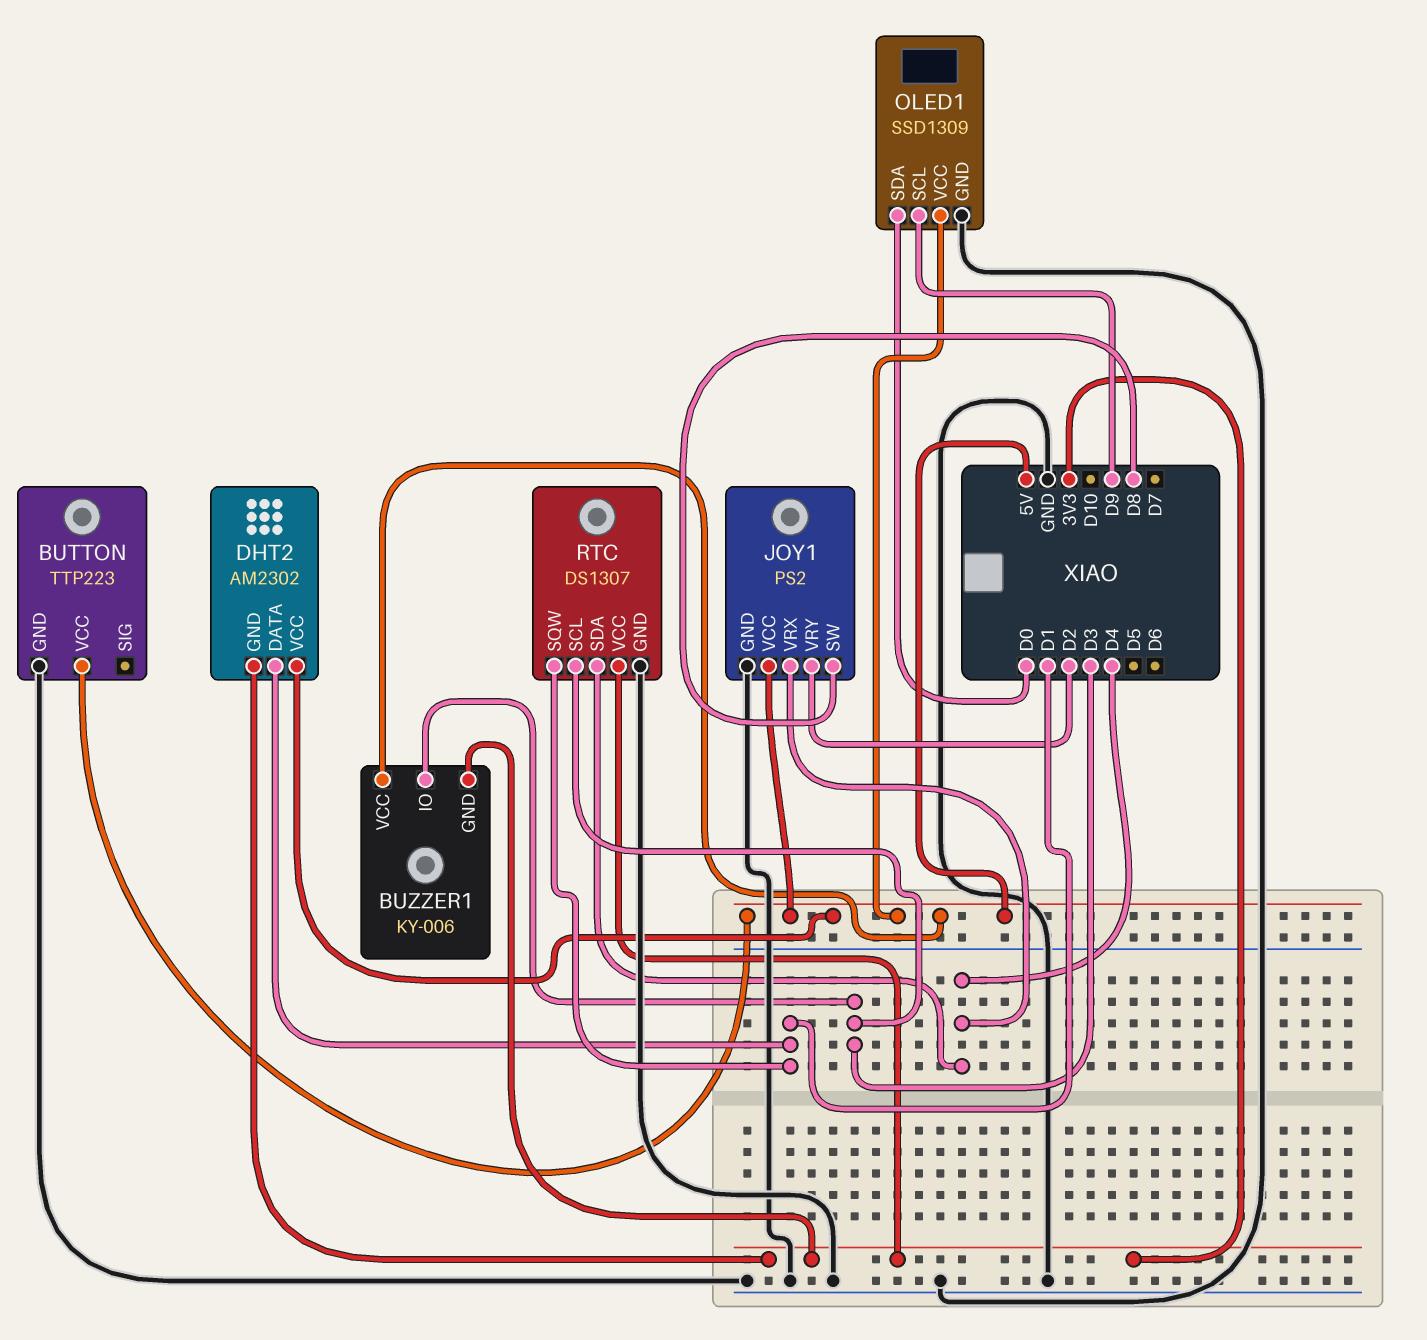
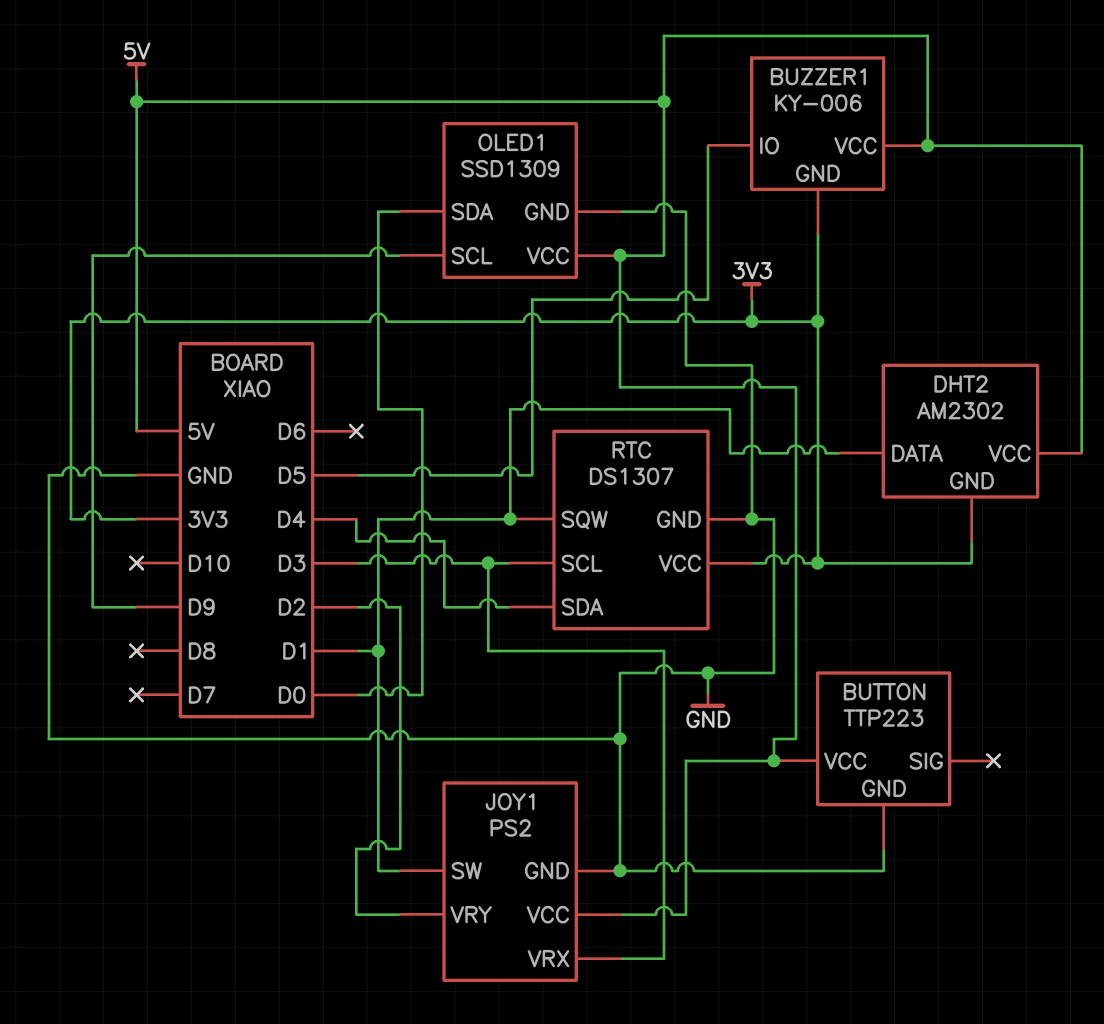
BUZZER1 pin IO: D3 -> D5
JOY1 pin SW: D8 -> D1
JOY1 pin VRX: D4 -> D3

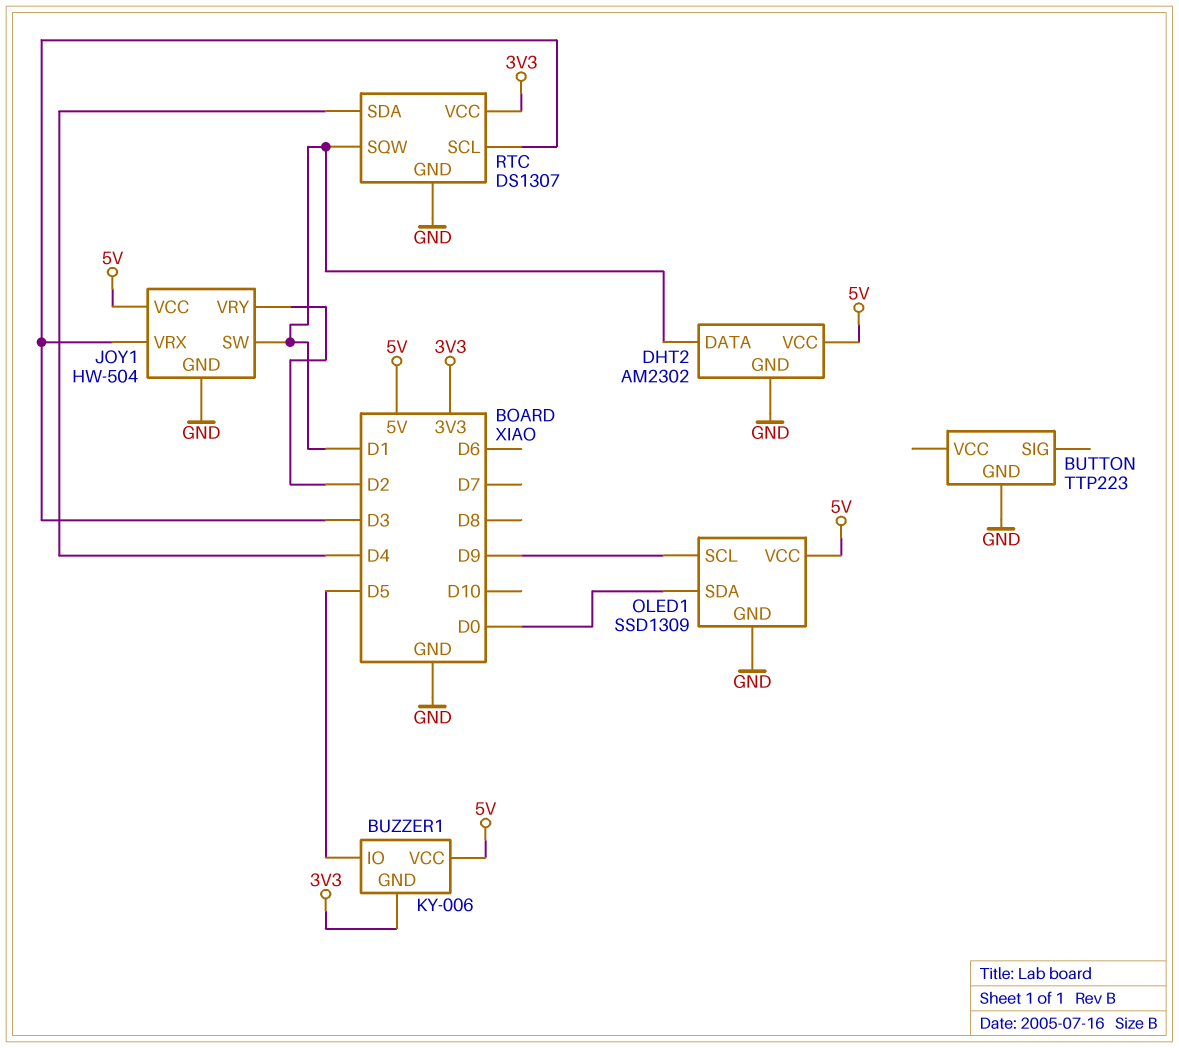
BUTTON pin VCC: 5V -> none
DHT2 pin GND: 3V3 -> GND
JOY1: PS2 -> HW-504

